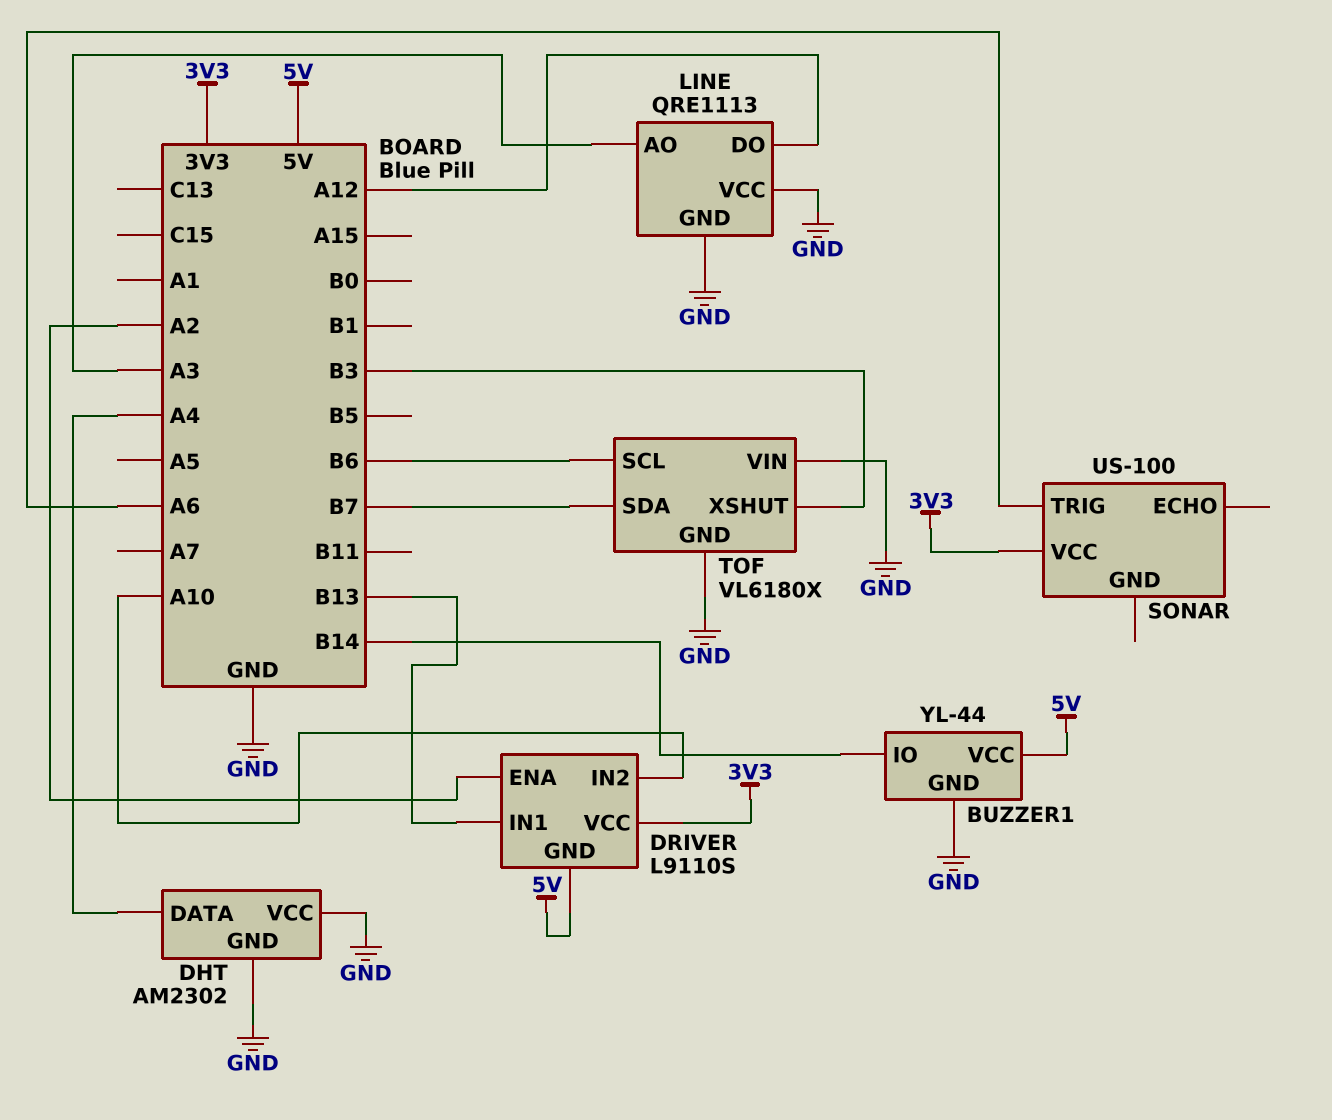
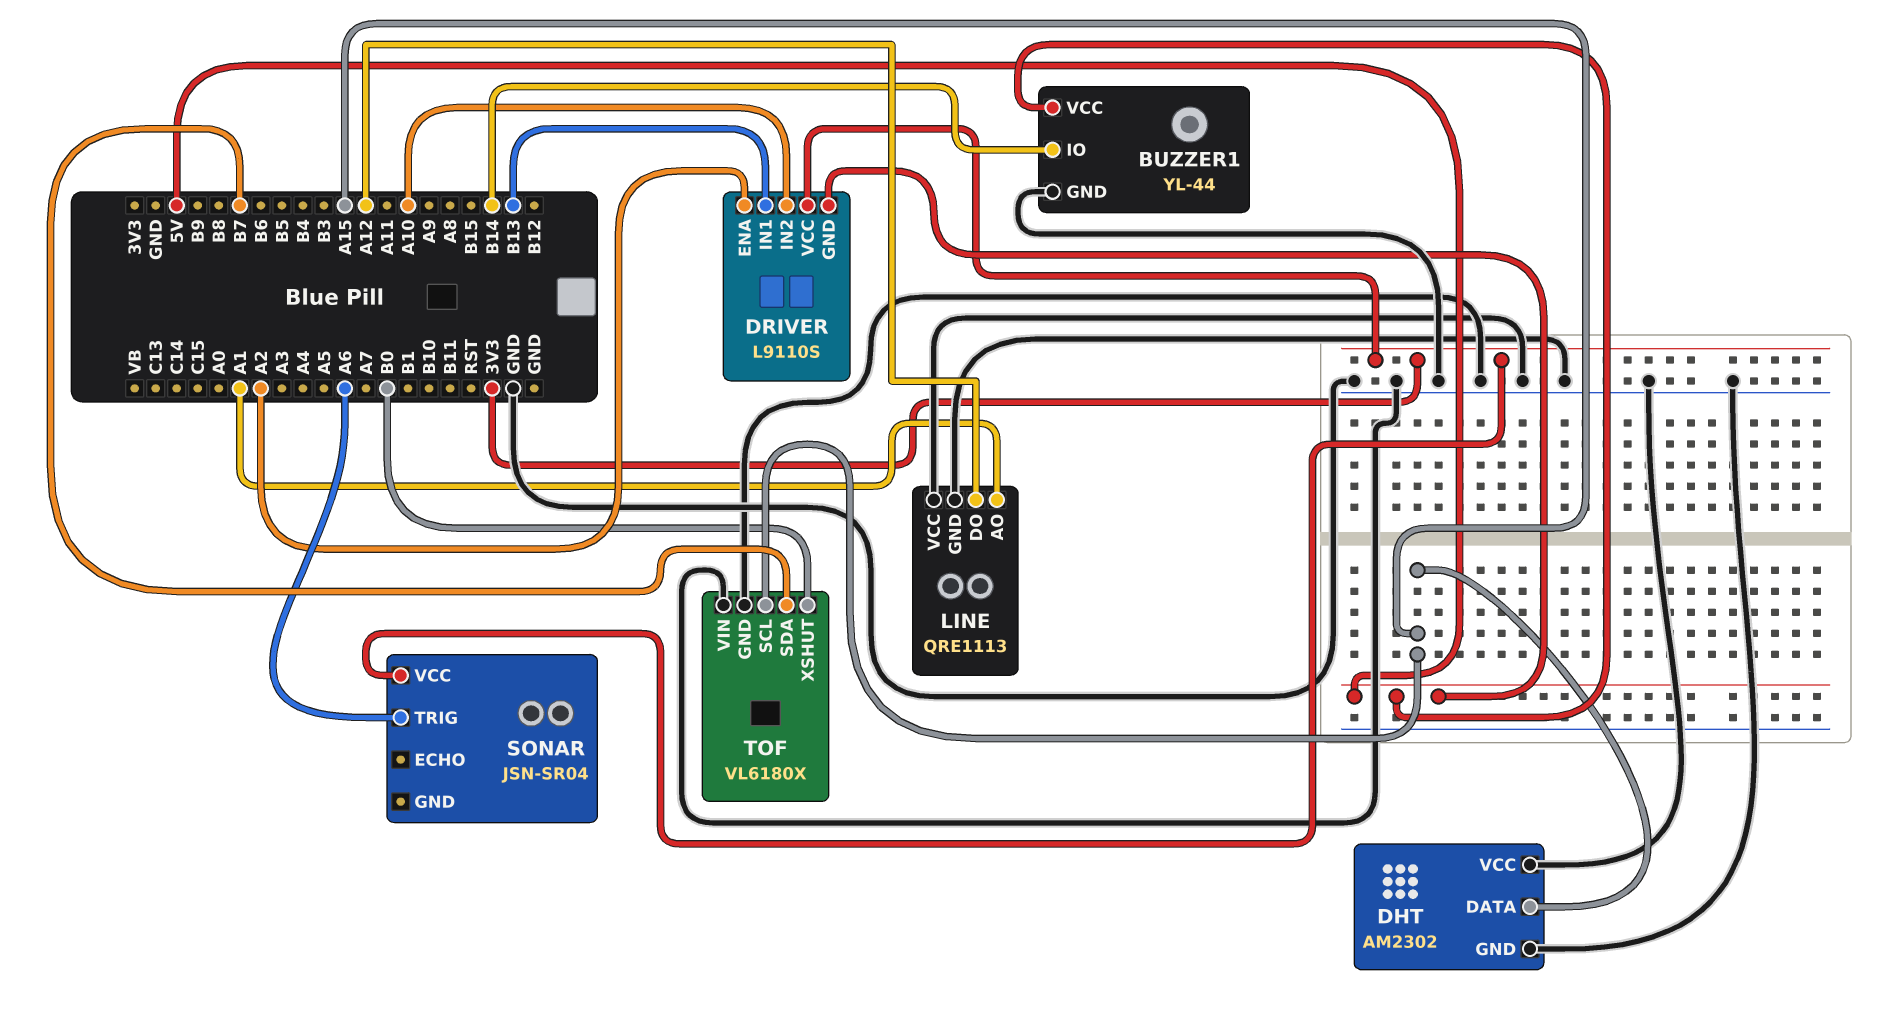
DHT pin DATA: A4 -> A15
LINE pin AO: A3 -> A1
SONAR: US-100 -> JSN-SR04
TOF pin SCL: B6 -> A15
TOF pin XSHUT: B3 -> B0

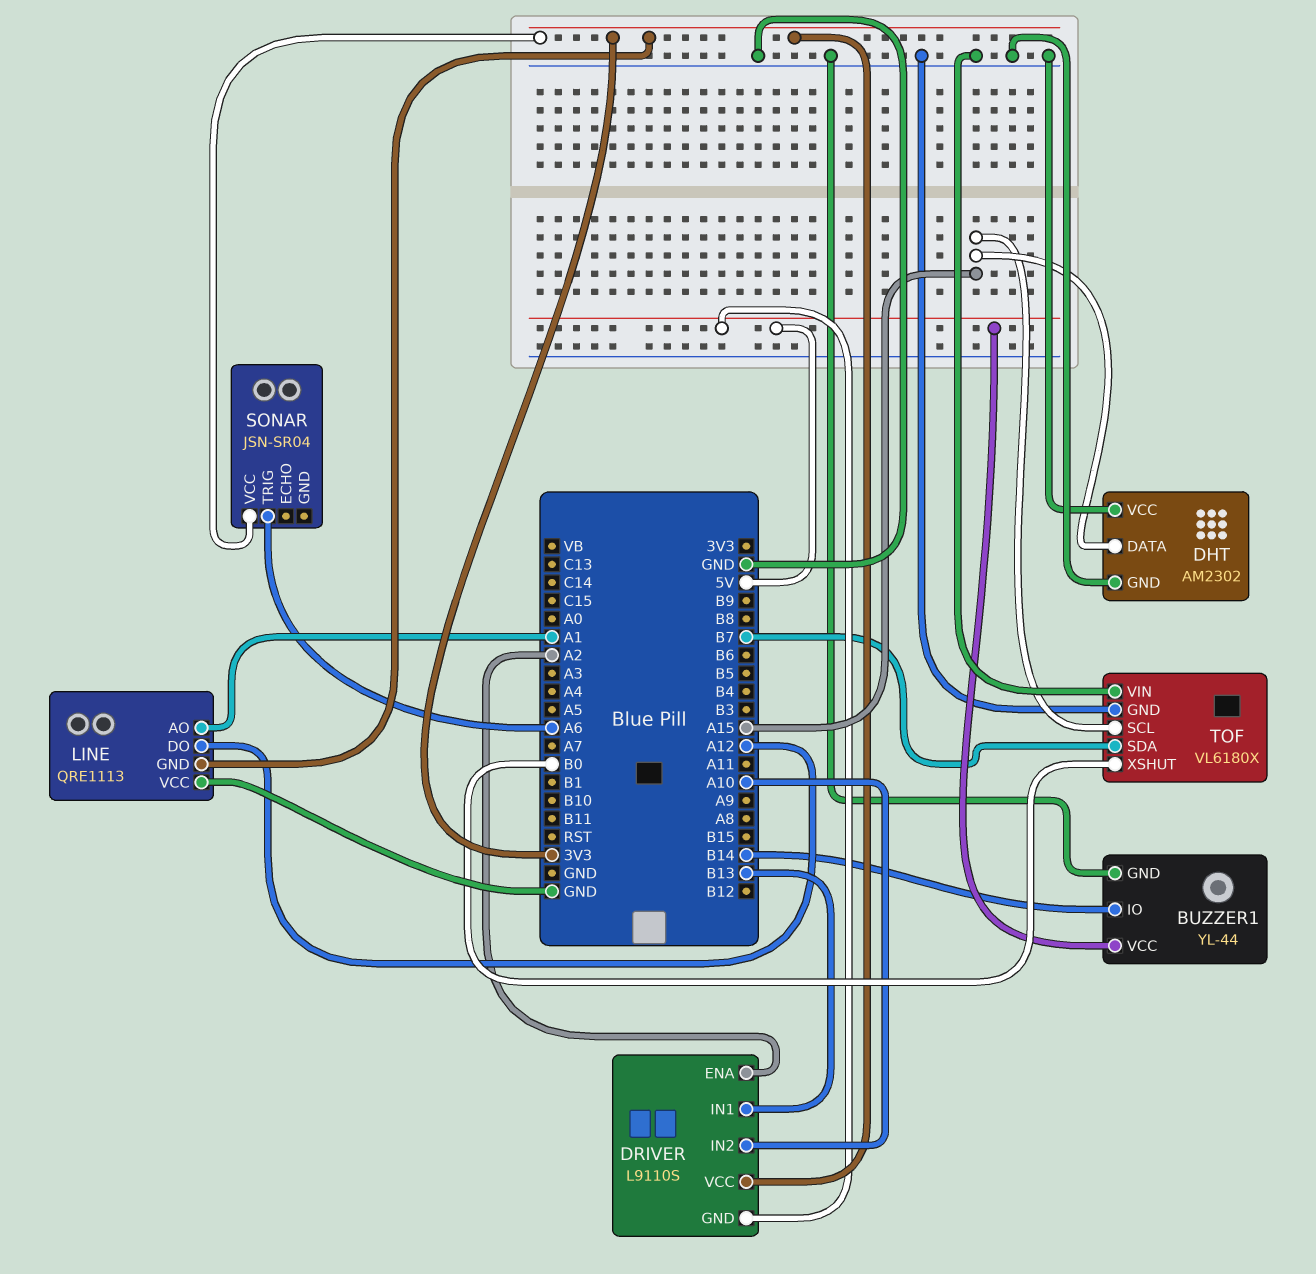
LINE pin GND: GND -> 3V3

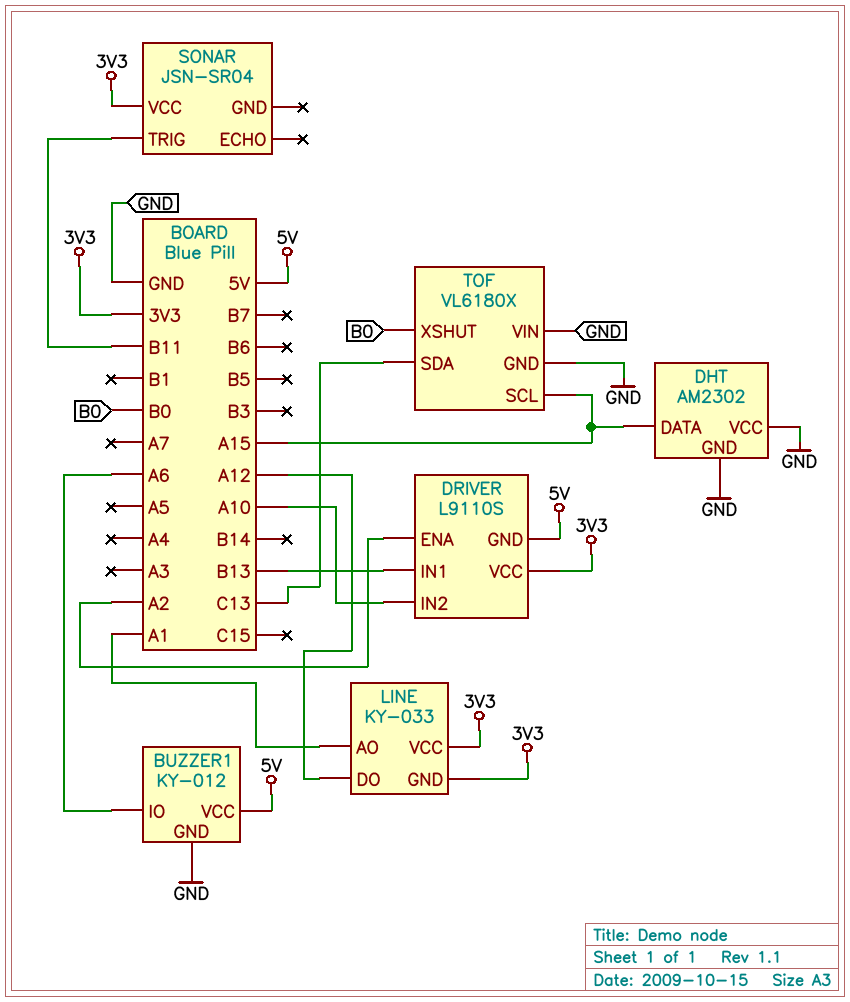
BUZZER1: YL-44 -> KY-012
BUZZER1 pin IO: B14 -> A6
LINE: QRE1113 -> KY-033
LINE pin VCC: GND -> 3V3
SONAR pin TRIG: A6 -> B11
TOF pin SDA: B7 -> C13

